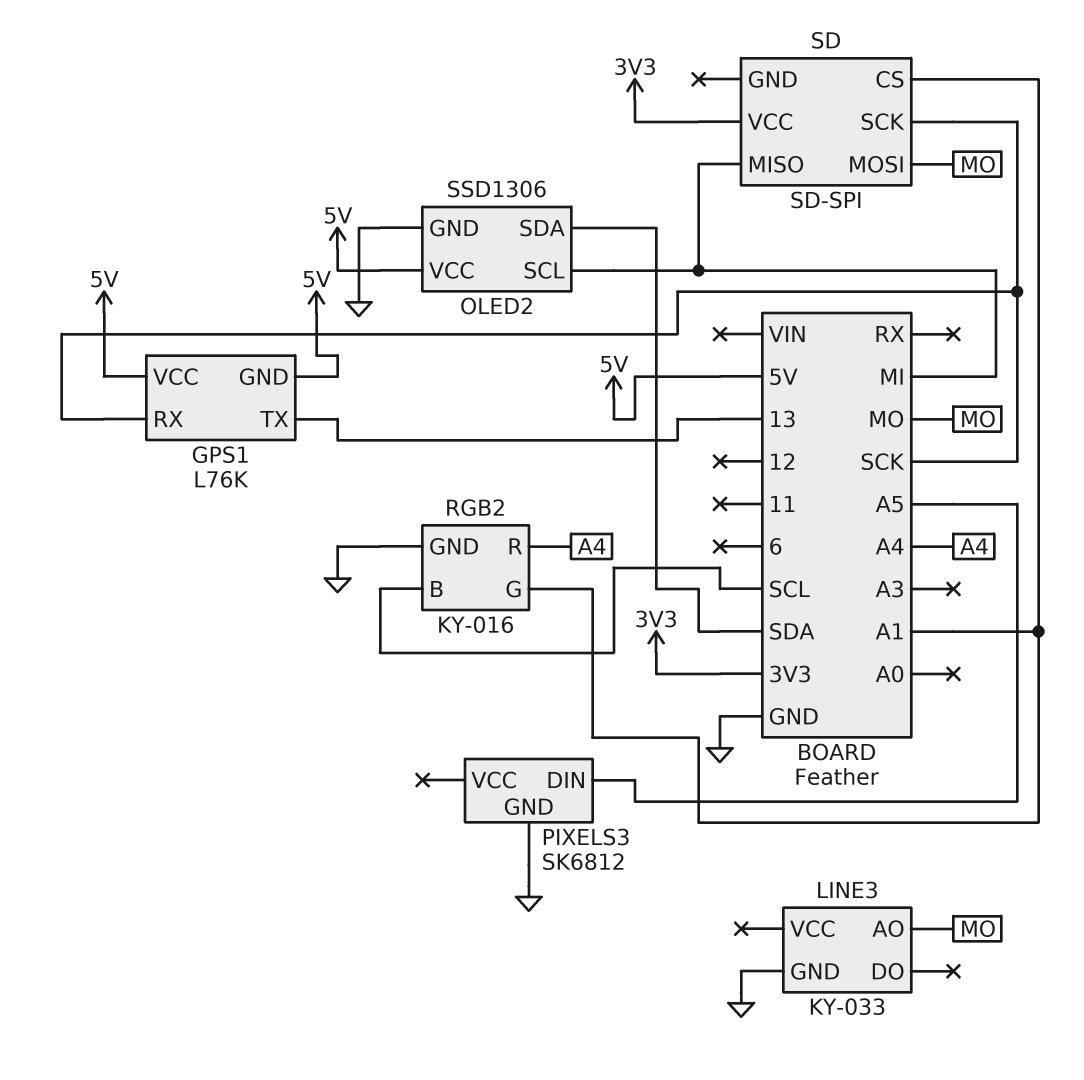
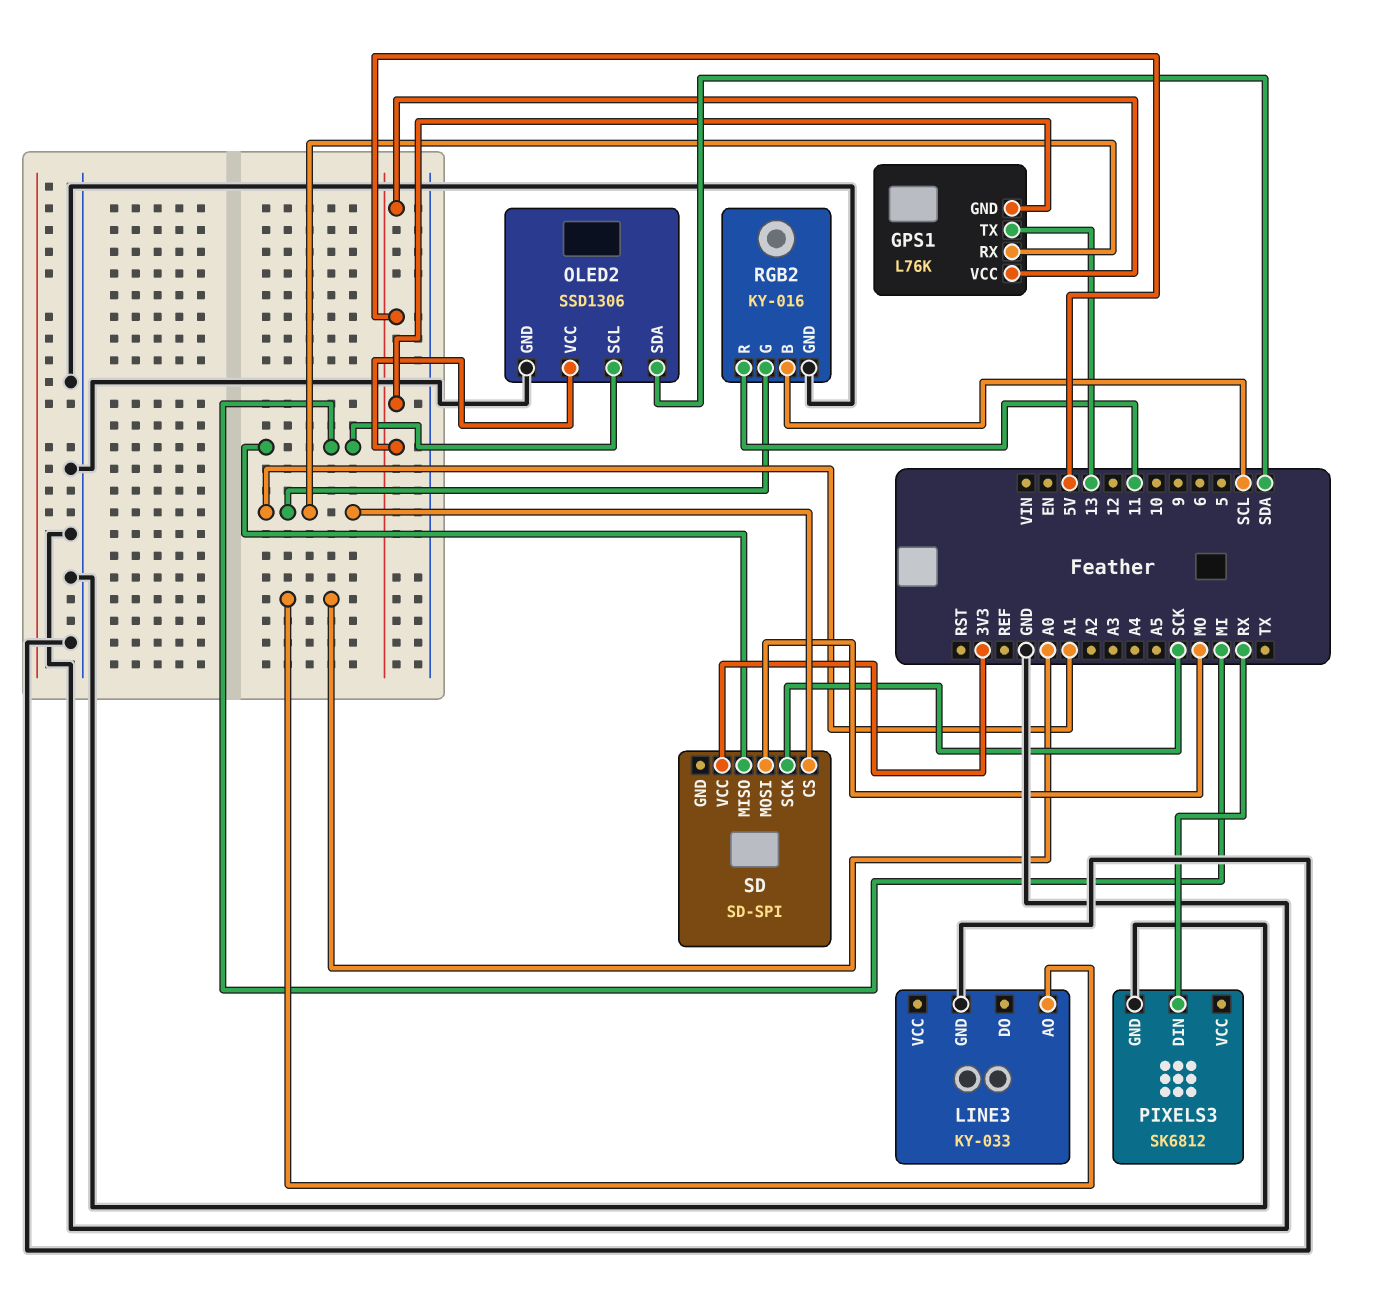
GPS1 pin RX: SCK -> A1
LINE3 pin AO: MO -> A0
PIXELS3 pin DIN: A5 -> RX
RGB2 pin R: A4 -> 11

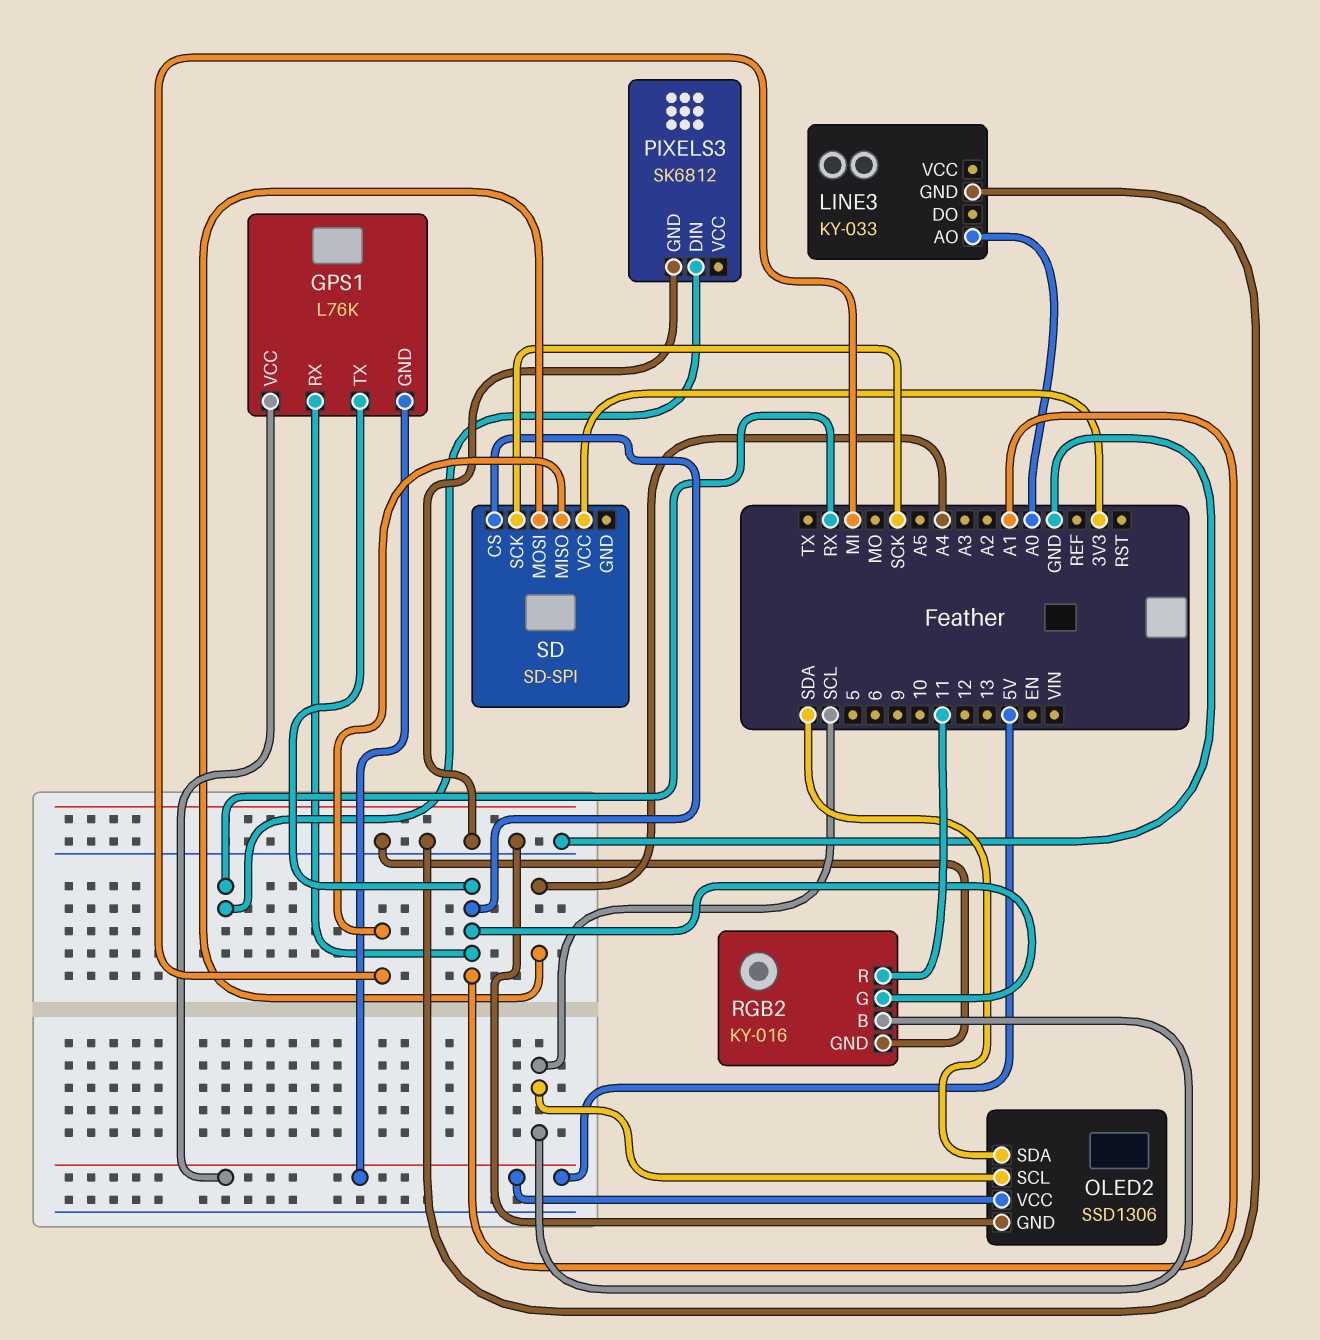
GPS1 pin TX: 13 -> A1
OLED2 pin SCL: MI -> SCL
SD pin MOSI: MO -> A4

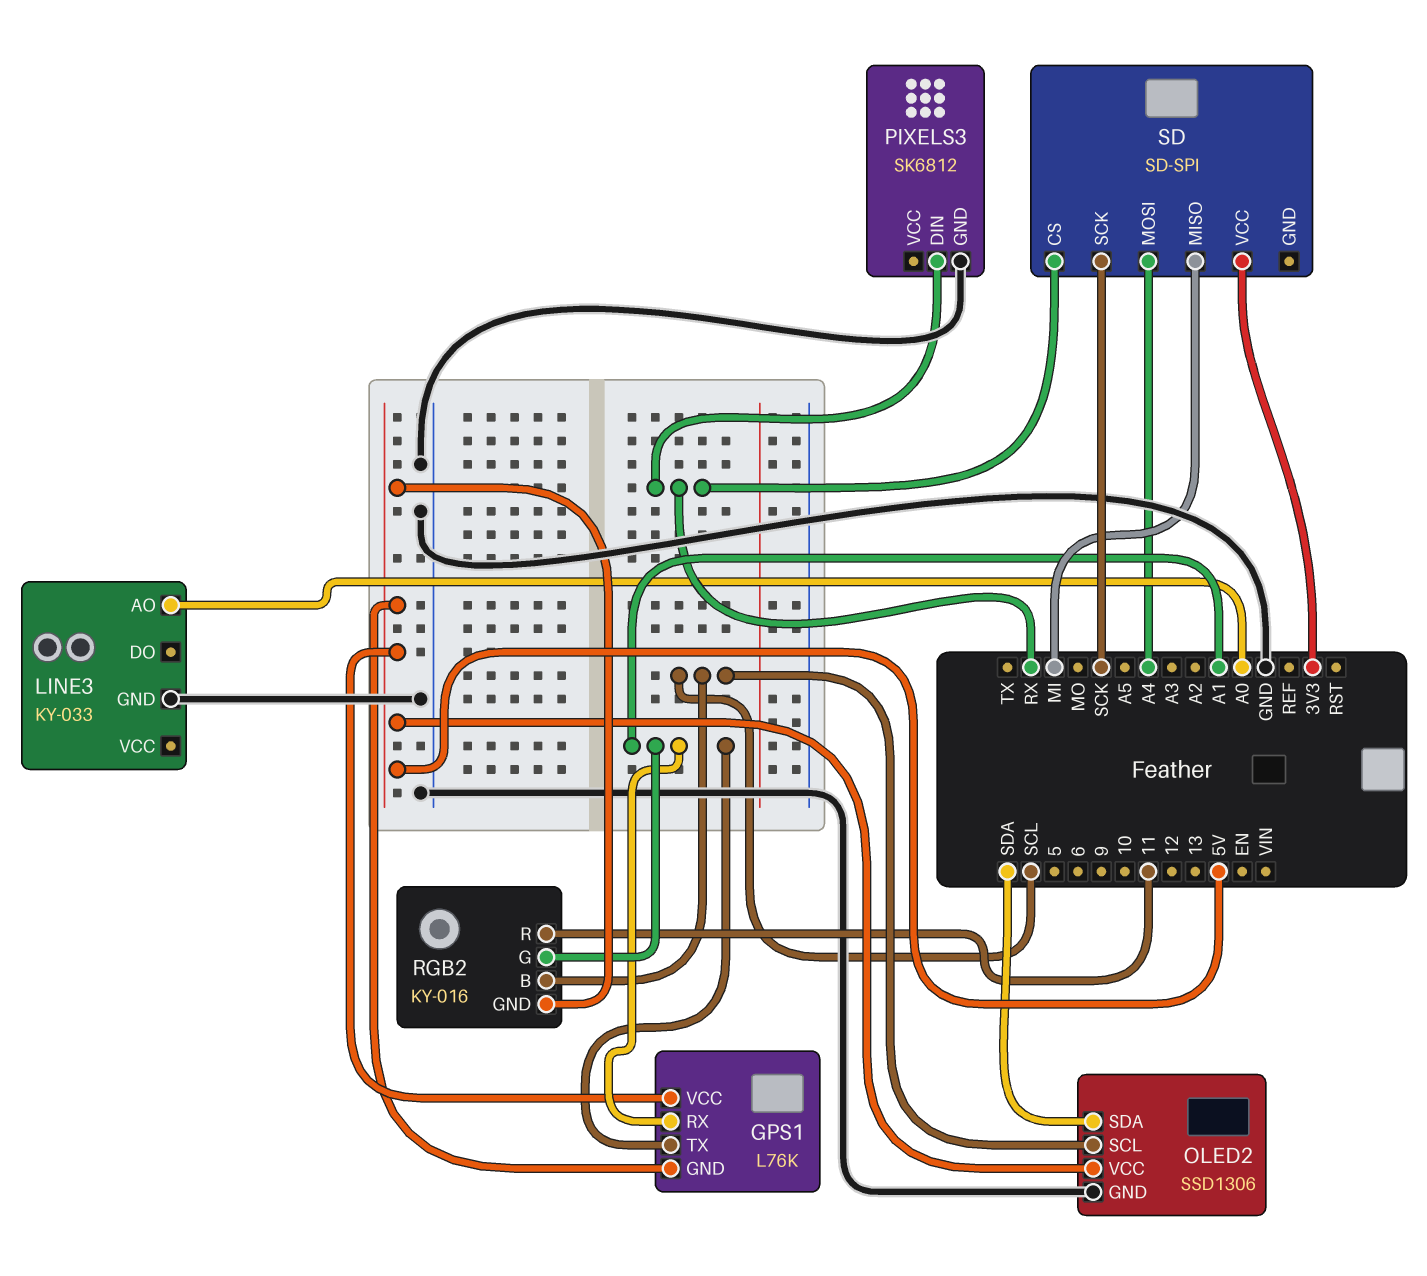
RGB2 pin GND: GND -> 5V
SD pin CS: A1 -> RX

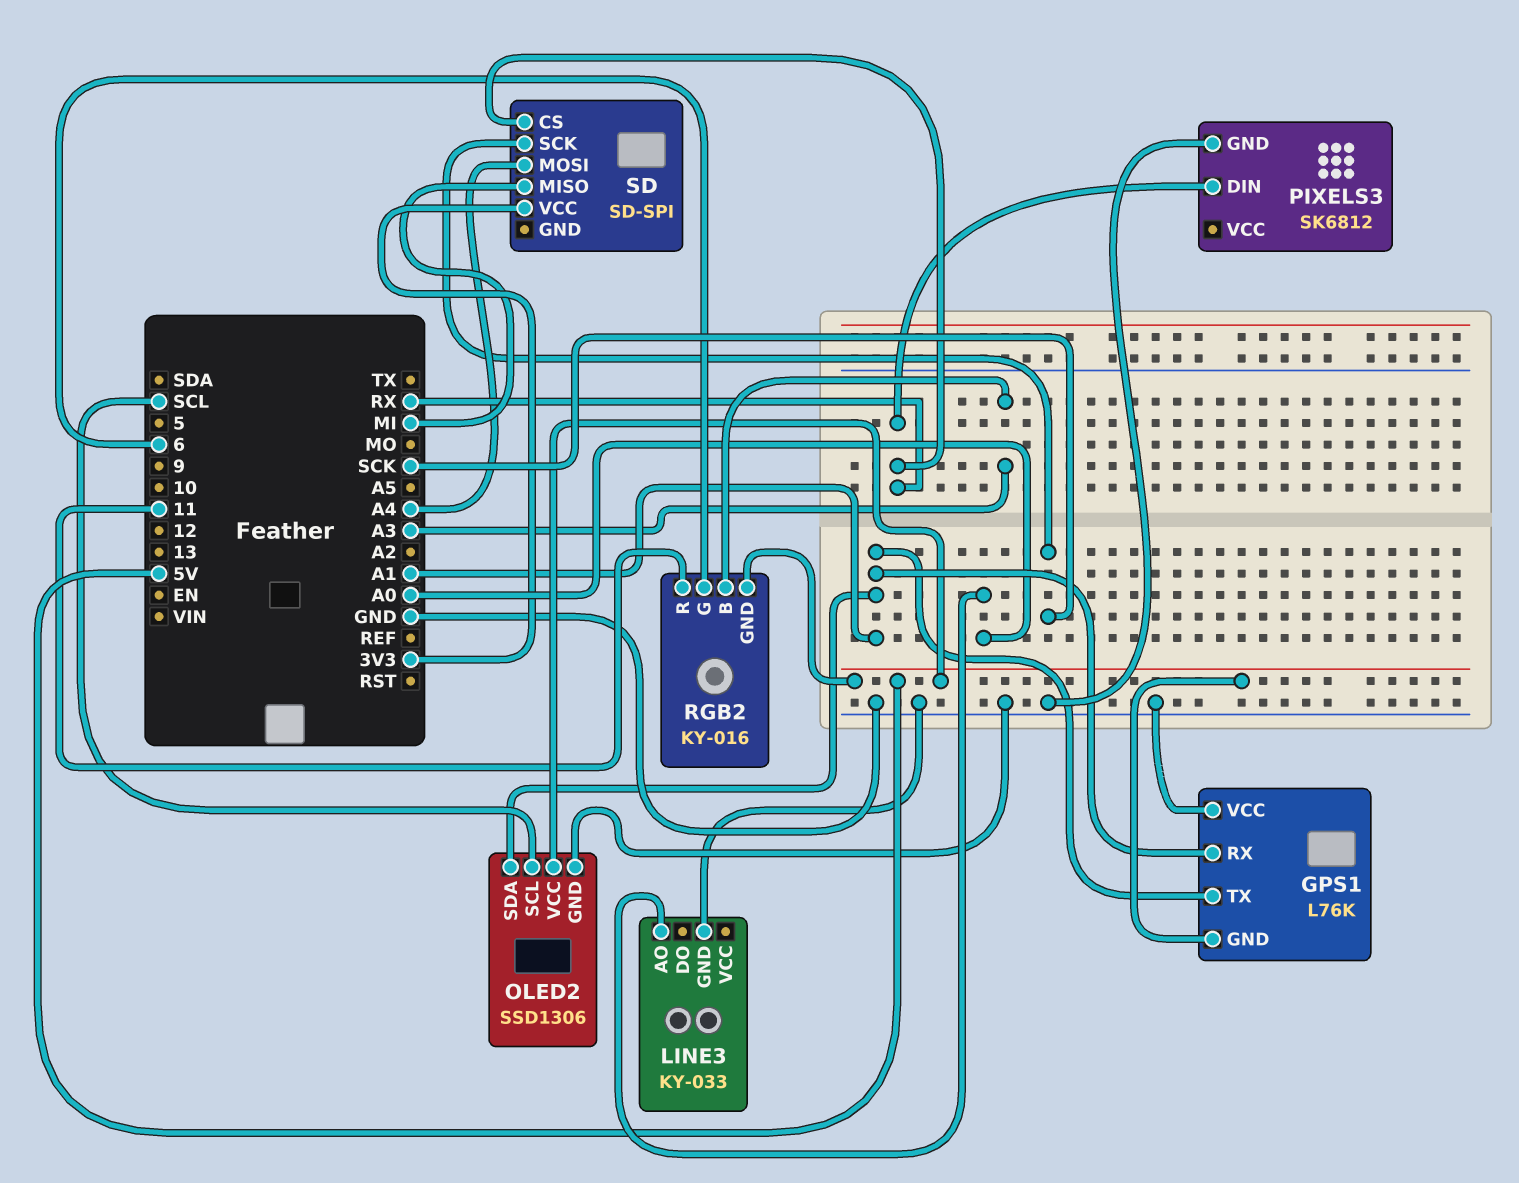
GPS1 pin VCC: 5V -> GND
OLED2 pin SDA: SDA -> A1
RGB2 pin B: SCL -> A3
RGB2 pin G: A1 -> 6

